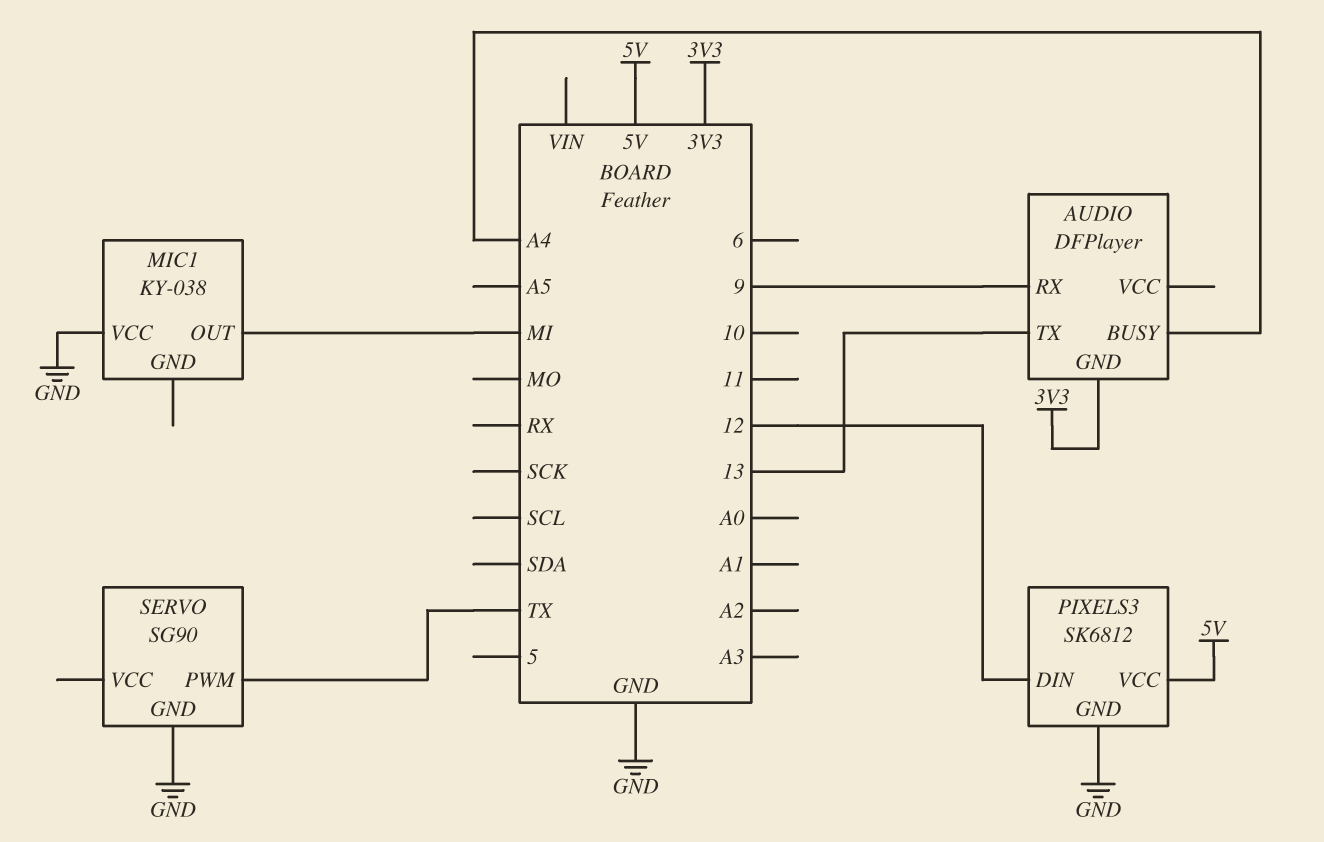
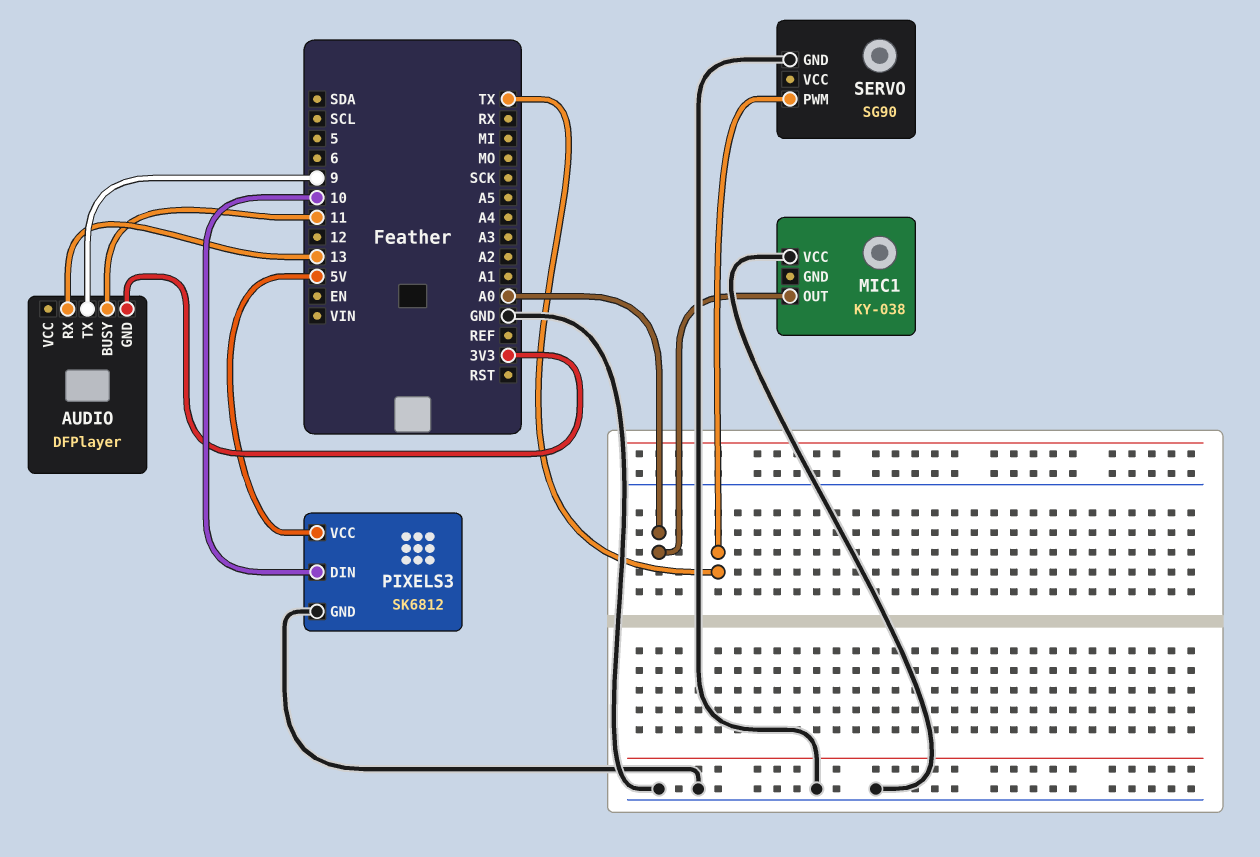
AUDIO pin BUSY: A4 -> 11
AUDIO pin RX: 9 -> 13
AUDIO pin TX: 13 -> 9
MIC1 pin OUT: MI -> A0
PIXELS3 pin DIN: 12 -> 10

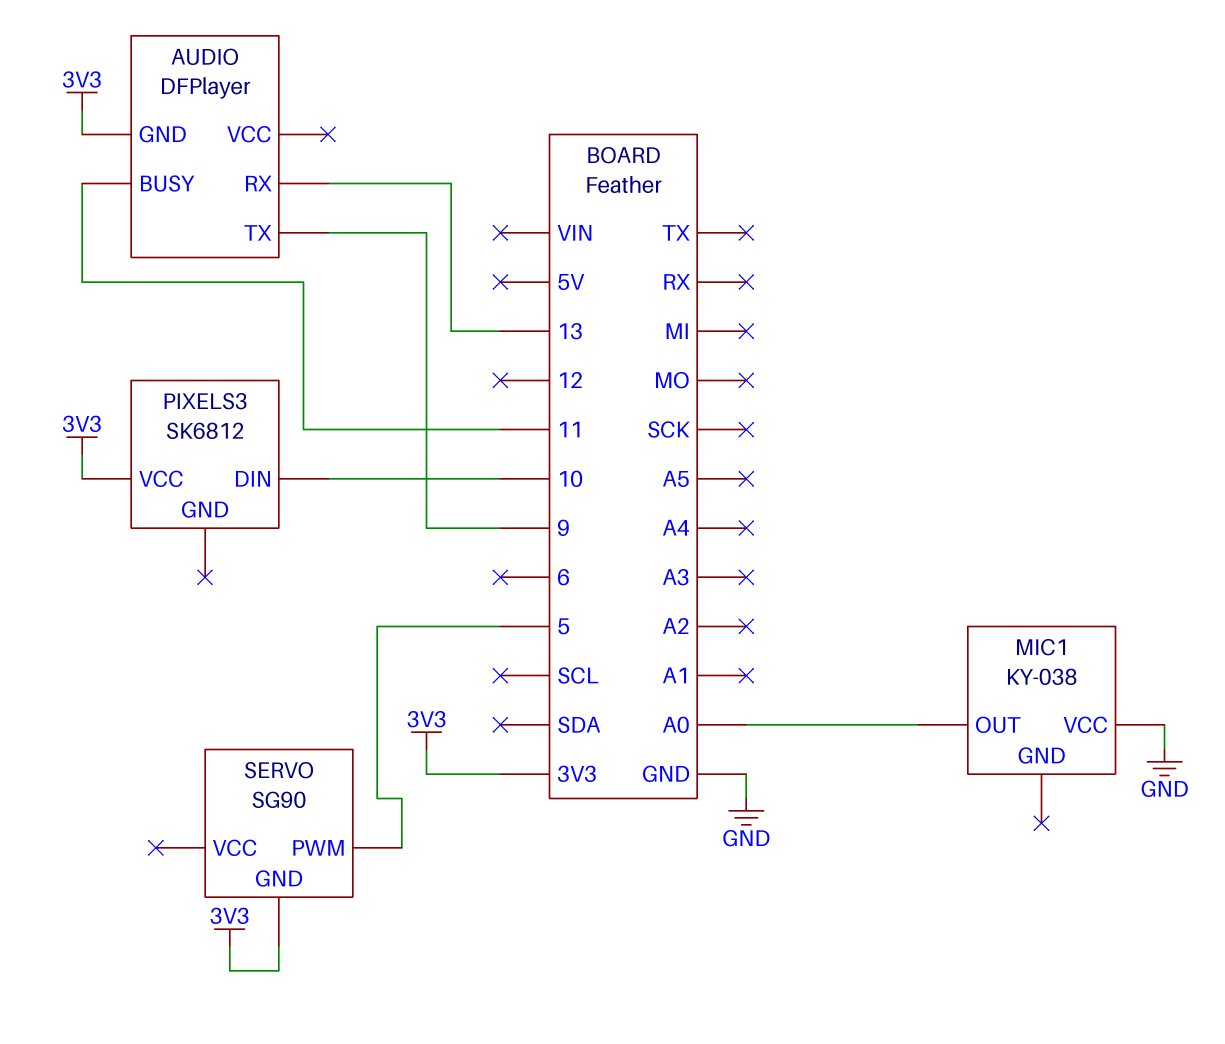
PIXELS3 pin GND: GND -> none
PIXELS3 pin VCC: 5V -> 3V3
SERVO pin GND: GND -> 3V3
SERVO pin PWM: TX -> 5

